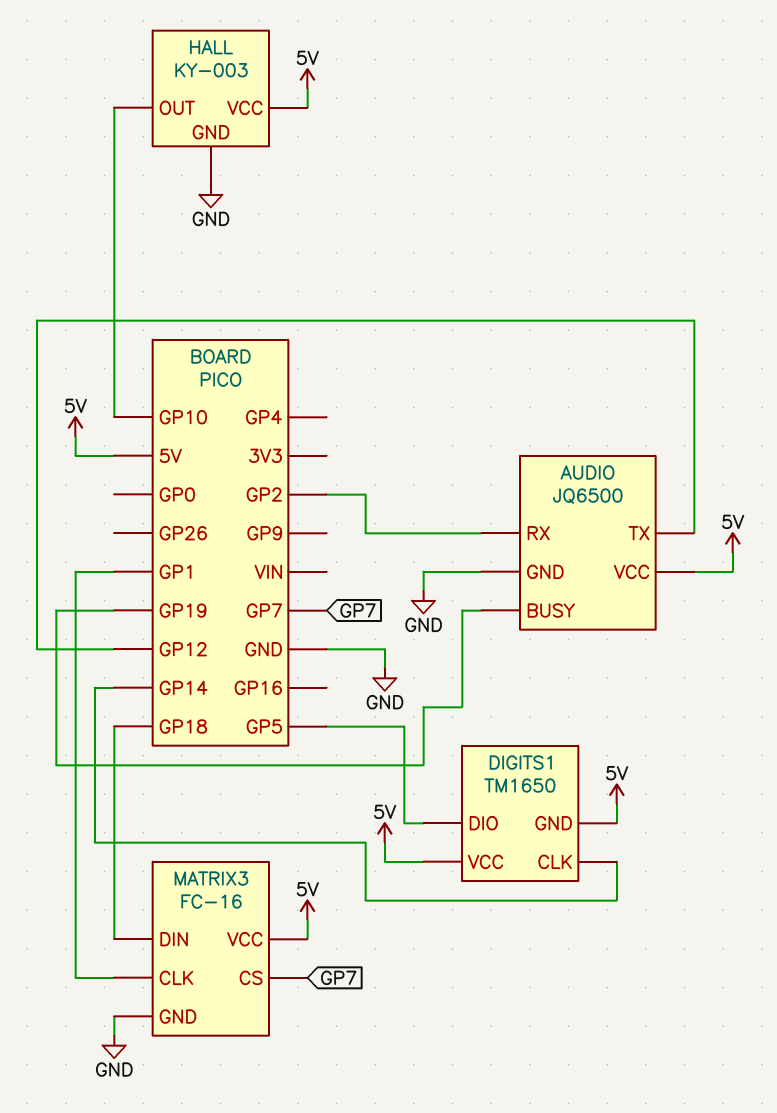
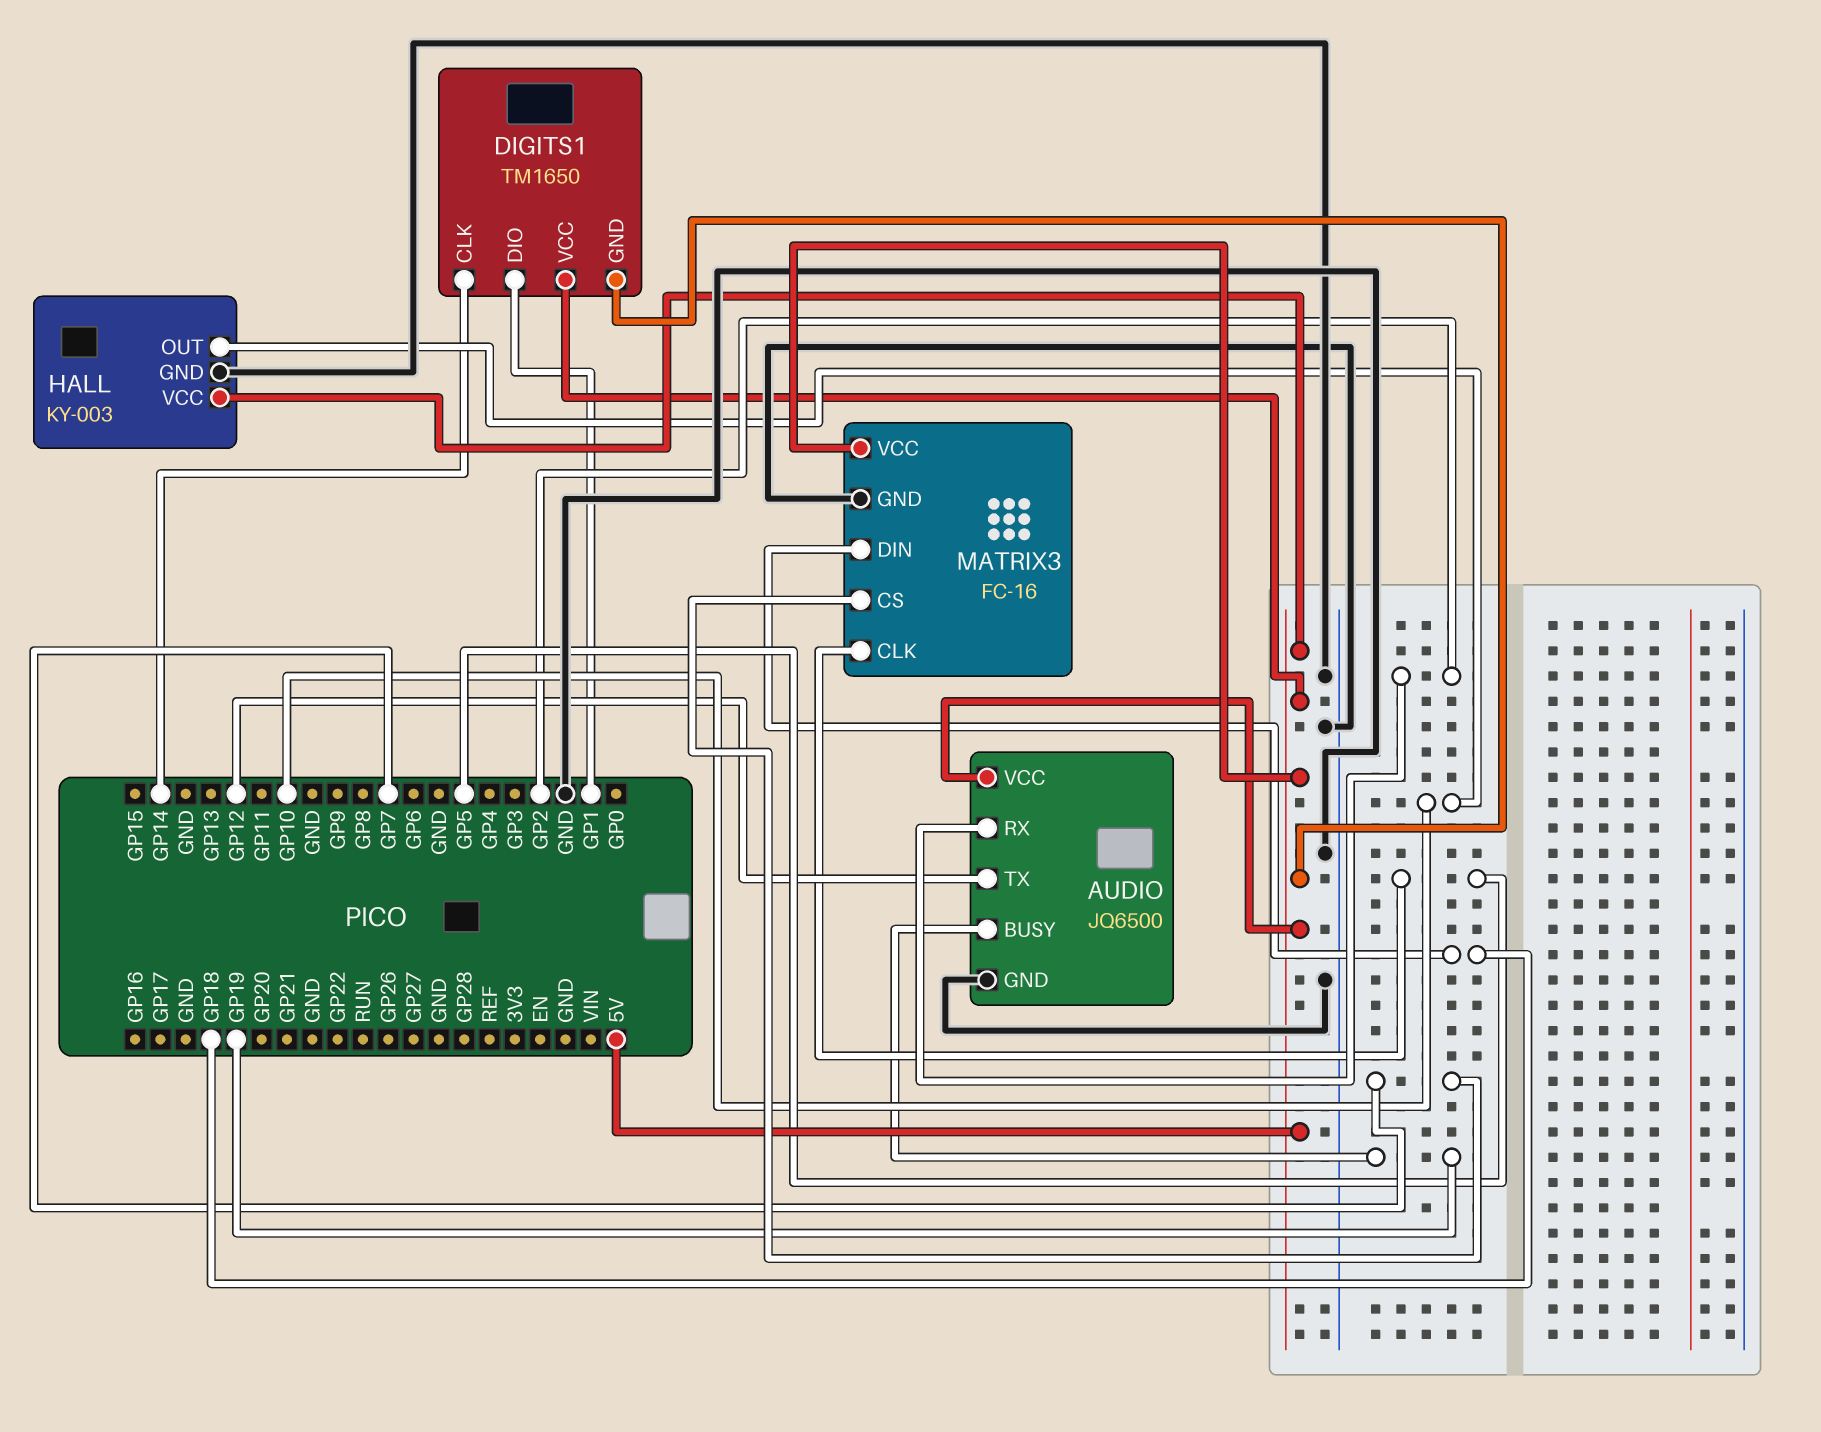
DIGITS1 pin DIO: GP5 -> GP1
MATRIX3 pin CLK: GP1 -> GP5

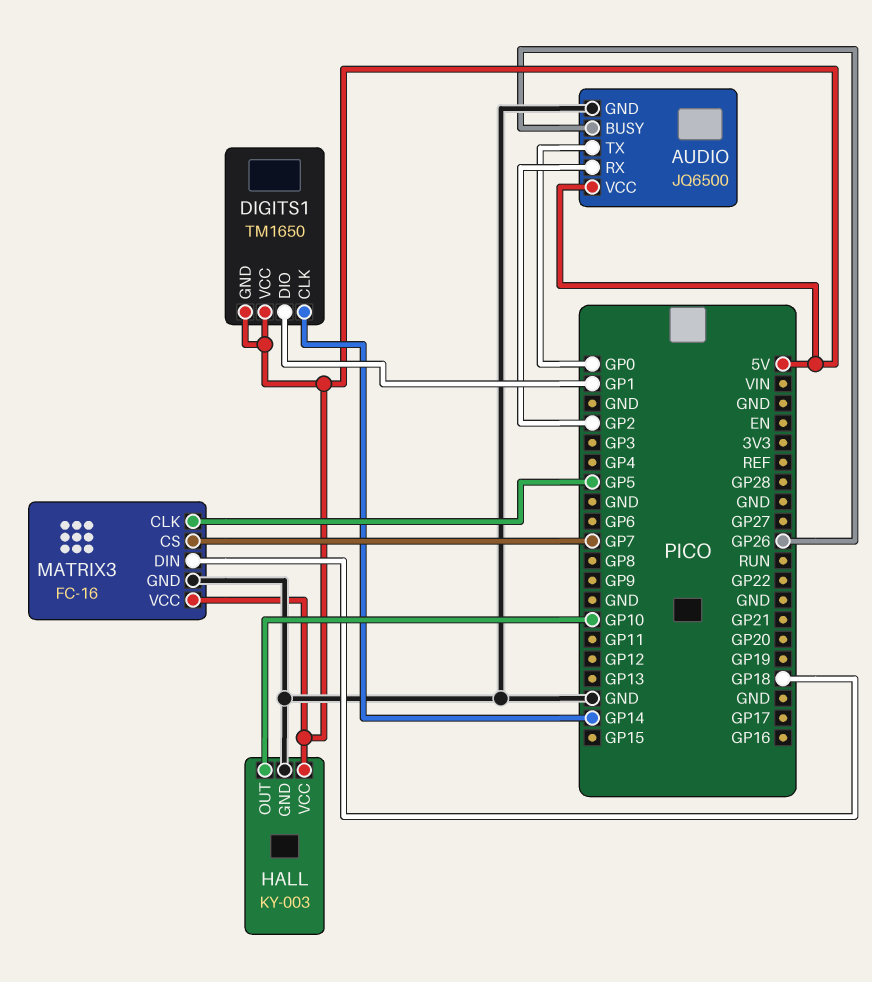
AUDIO pin BUSY: GP19 -> GP26
AUDIO pin TX: GP12 -> GP0

